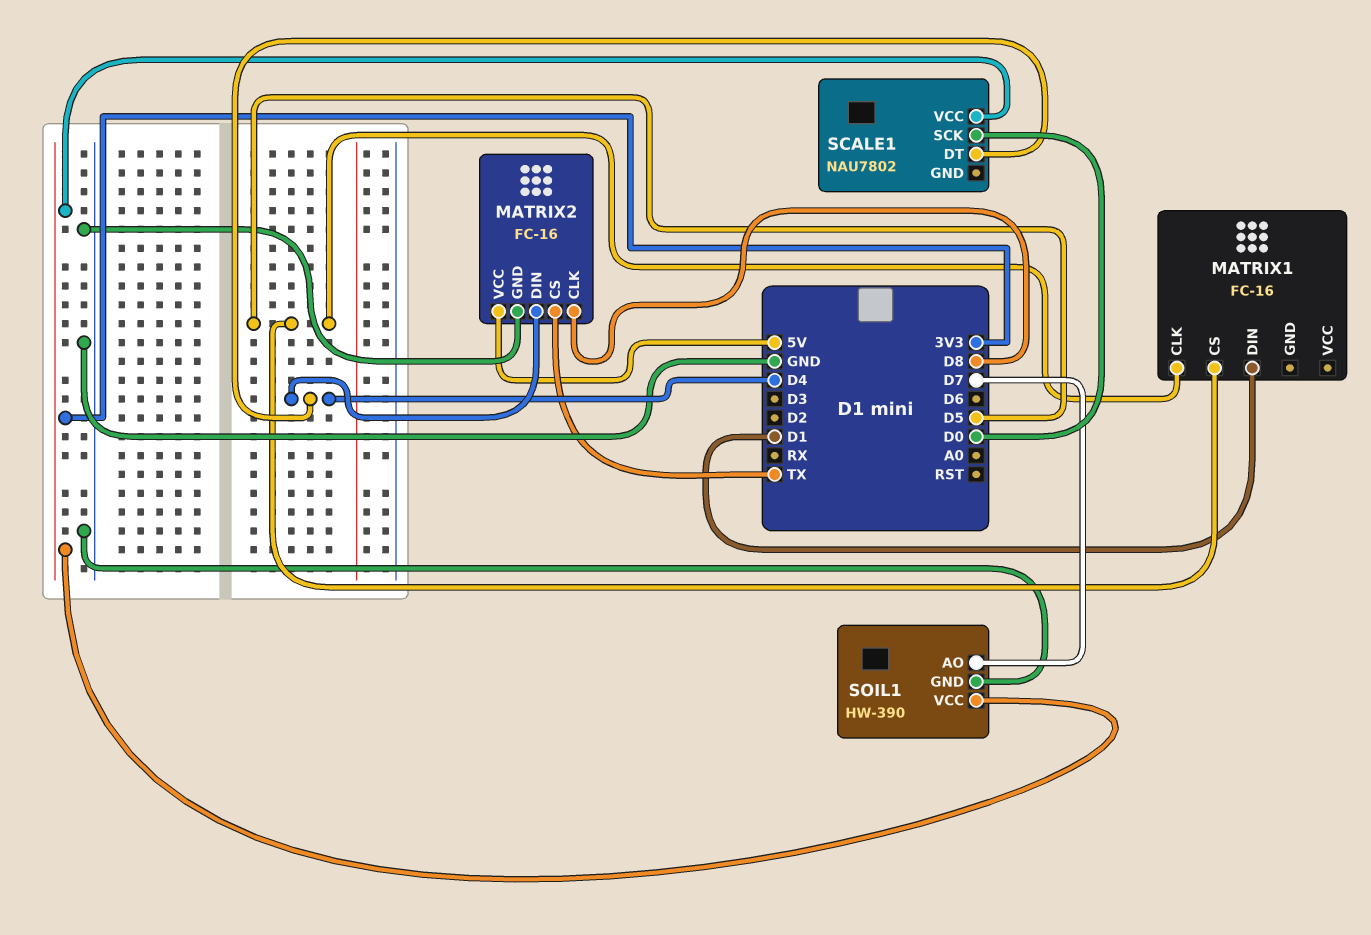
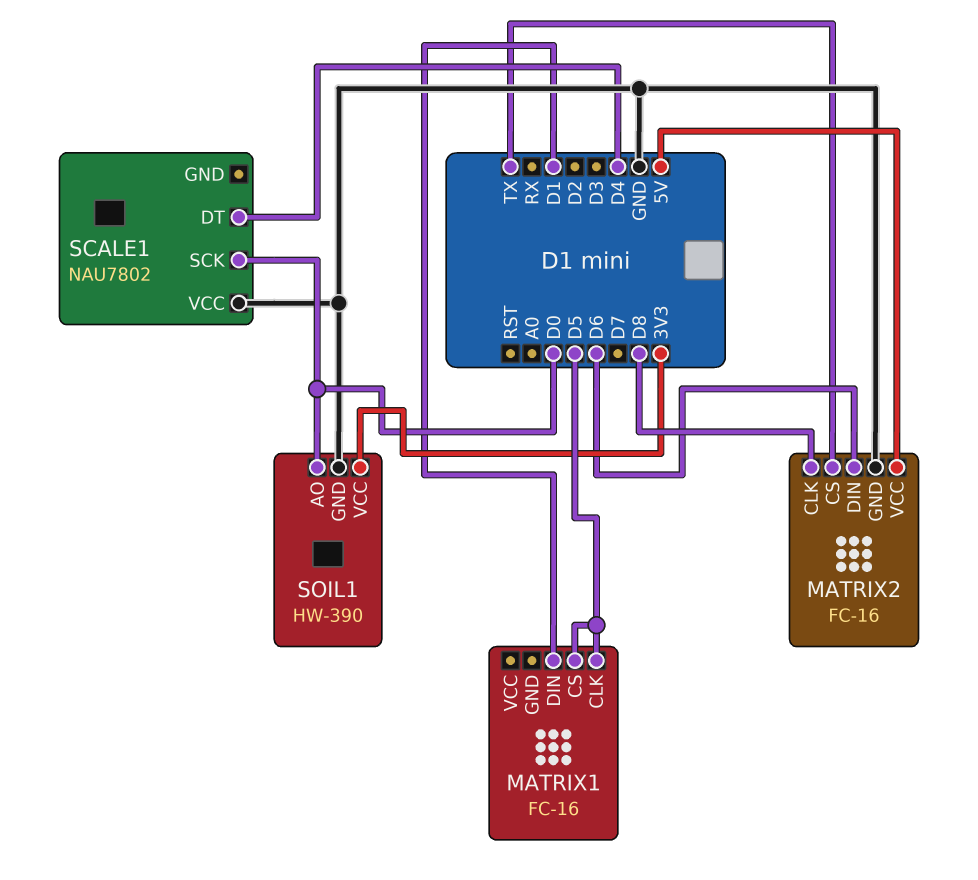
MATRIX2 pin DIN: D4 -> D6
SCALE1 pin VCC: 3V3 -> GND
SOIL1 pin AO: D7 -> D0

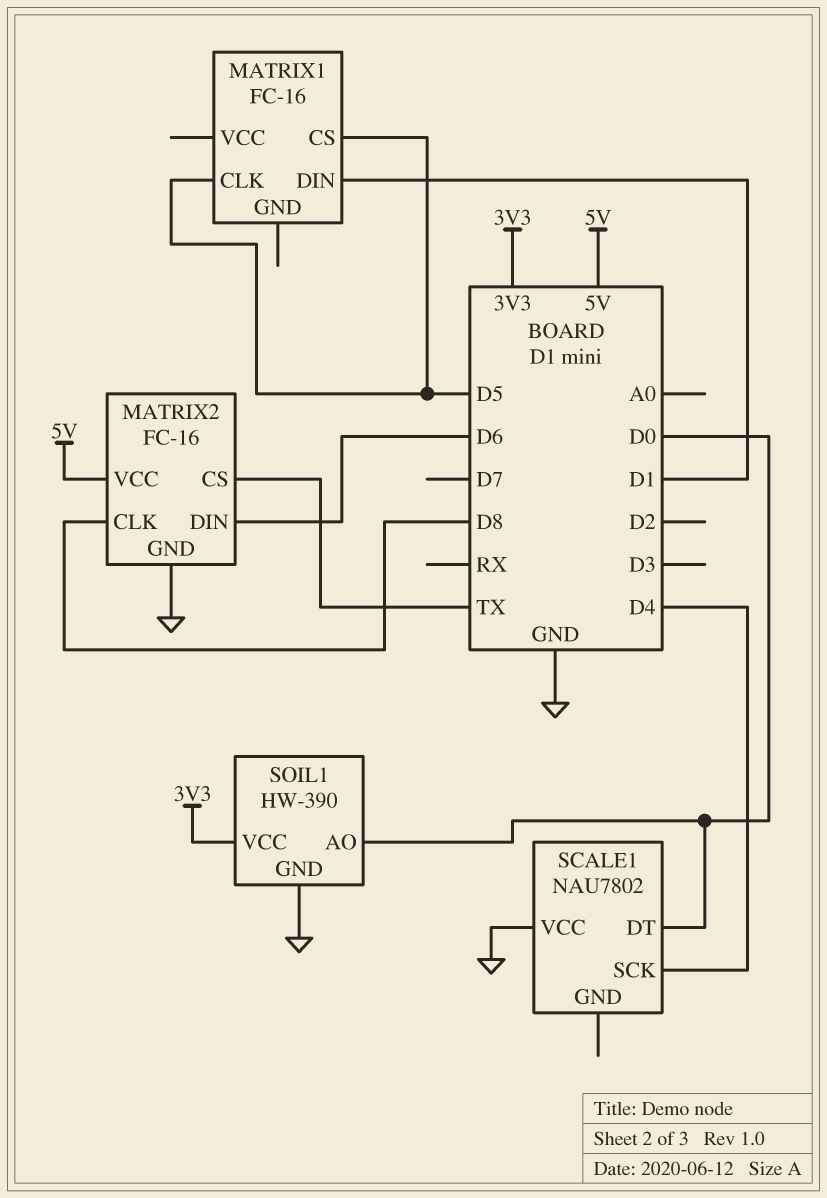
SCALE1 pin DT: D4 -> D0
SCALE1 pin SCK: D0 -> D4

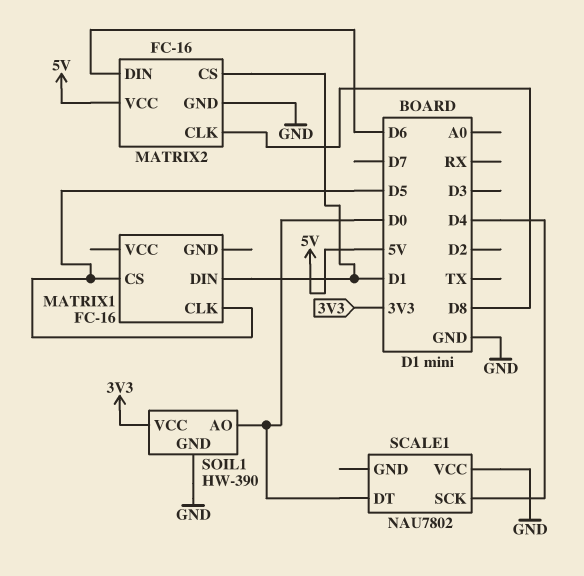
MATRIX2 pin CS: TX -> D1

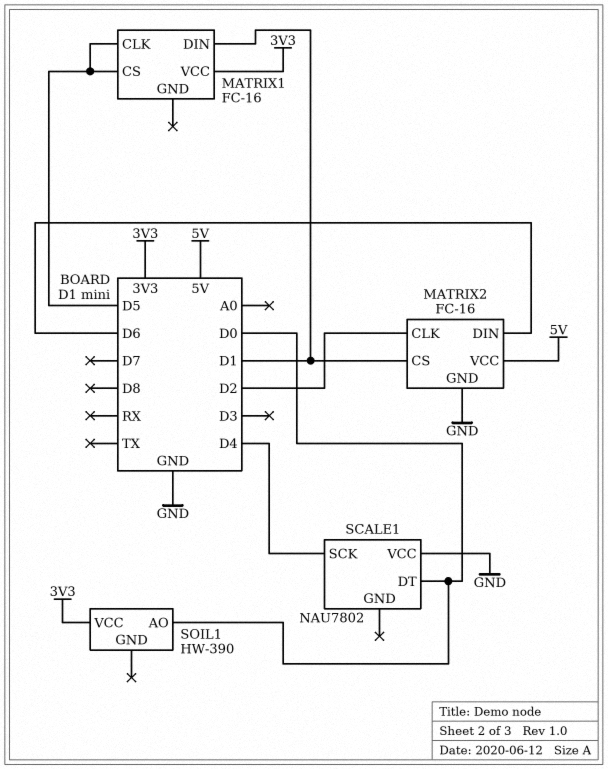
MATRIX1 pin VCC: none -> 3V3
MATRIX2 pin CLK: D8 -> D2
SOIL1 pin GND: GND -> none

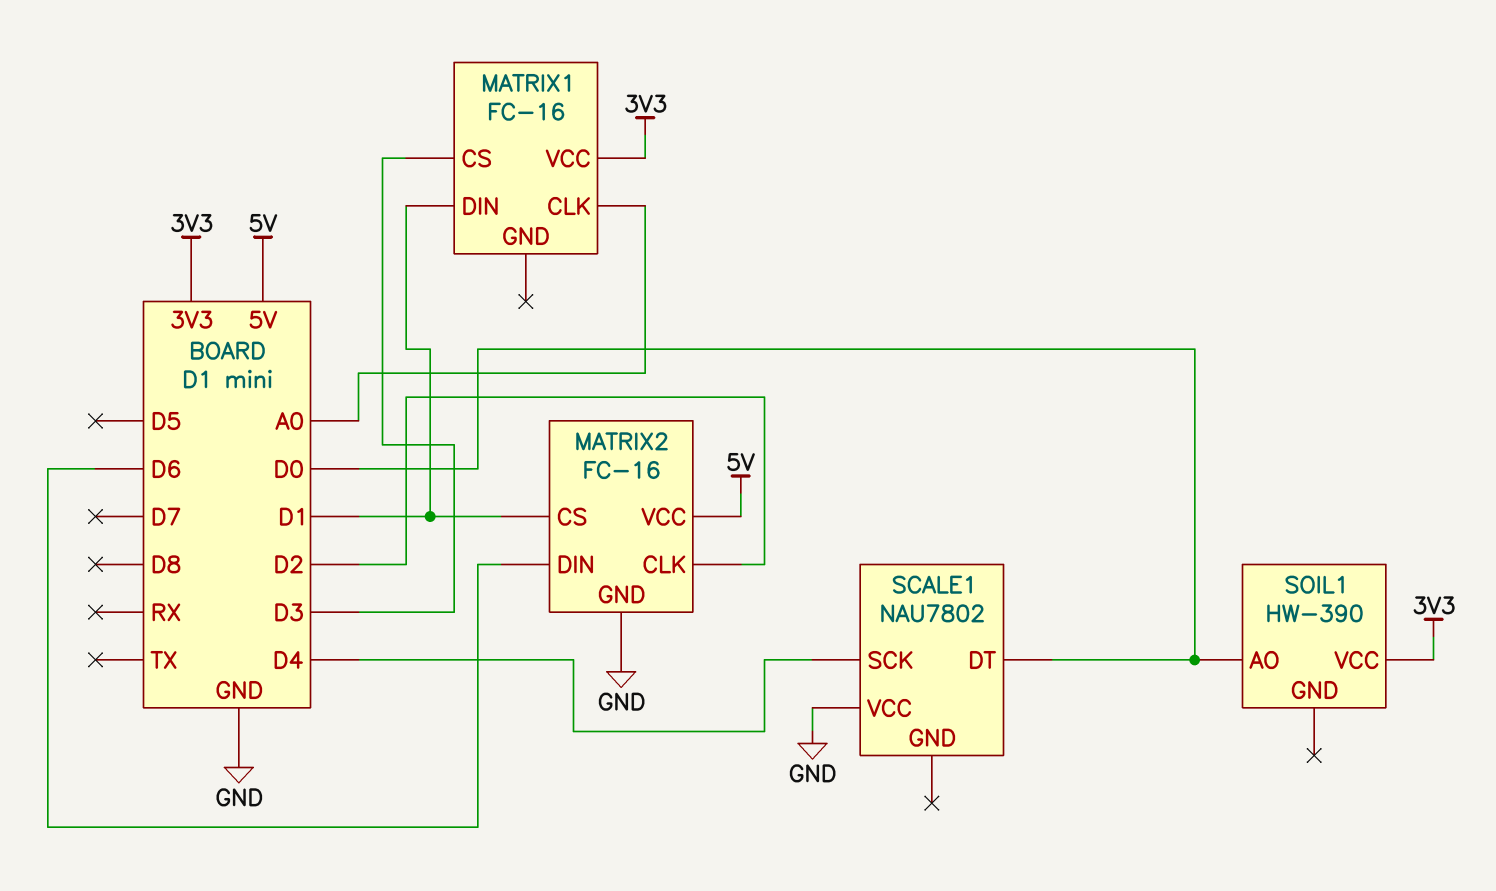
MATRIX1 pin CLK: D5 -> A0
MATRIX1 pin CS: D5 -> D3

